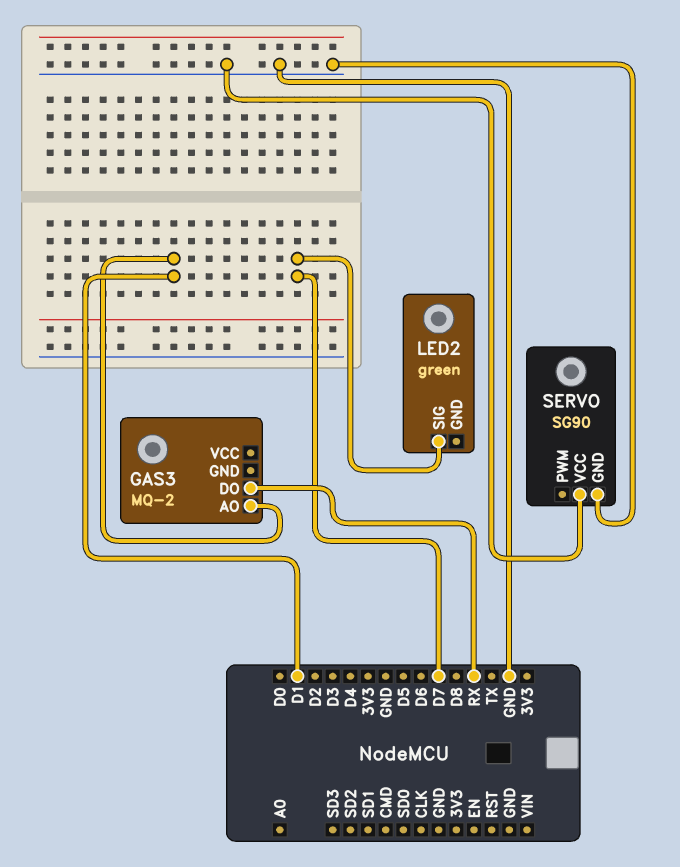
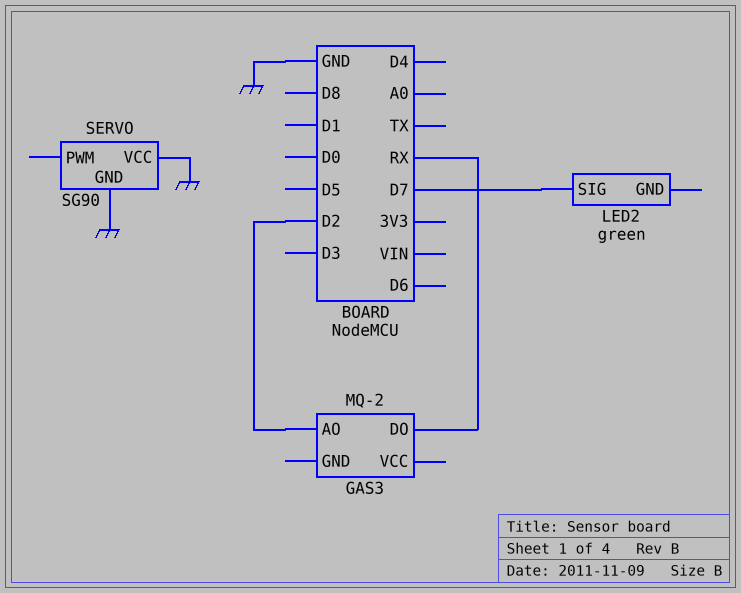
GAS3 pin AO: D1 -> D2

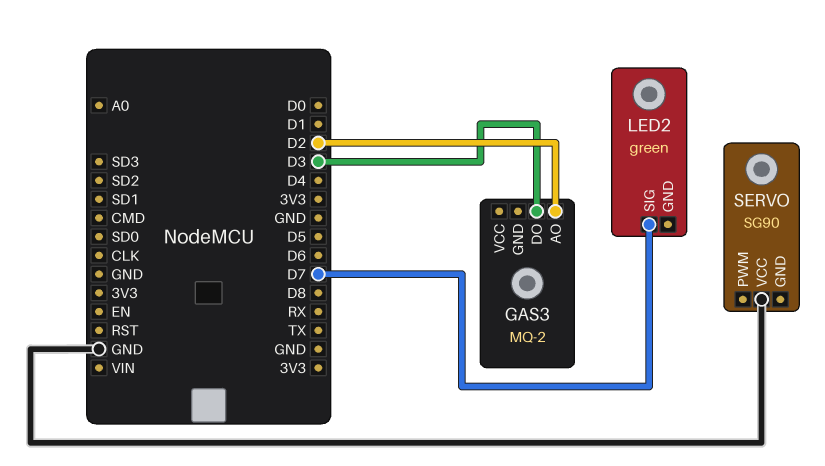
GAS3 pin DO: RX -> D3
SERVO pin GND: GND -> none

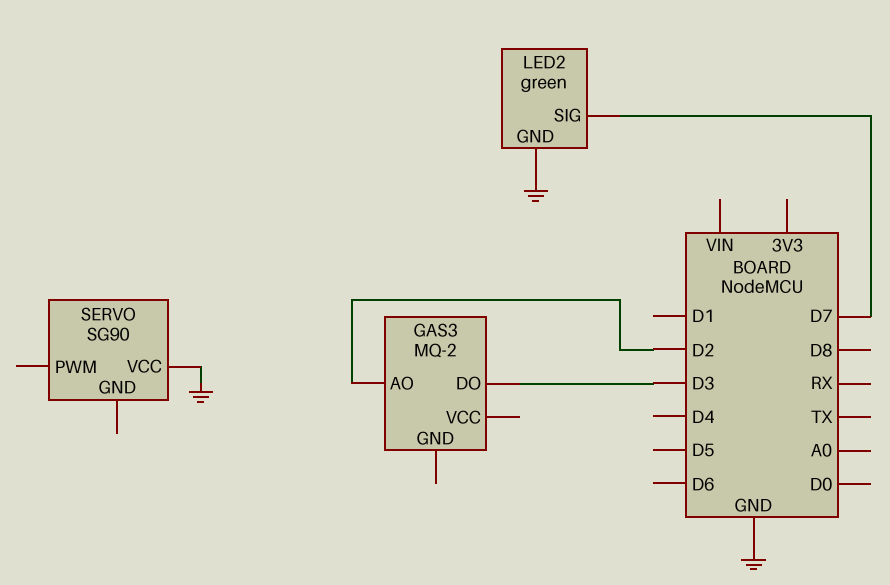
LED2 pin GND: none -> GND

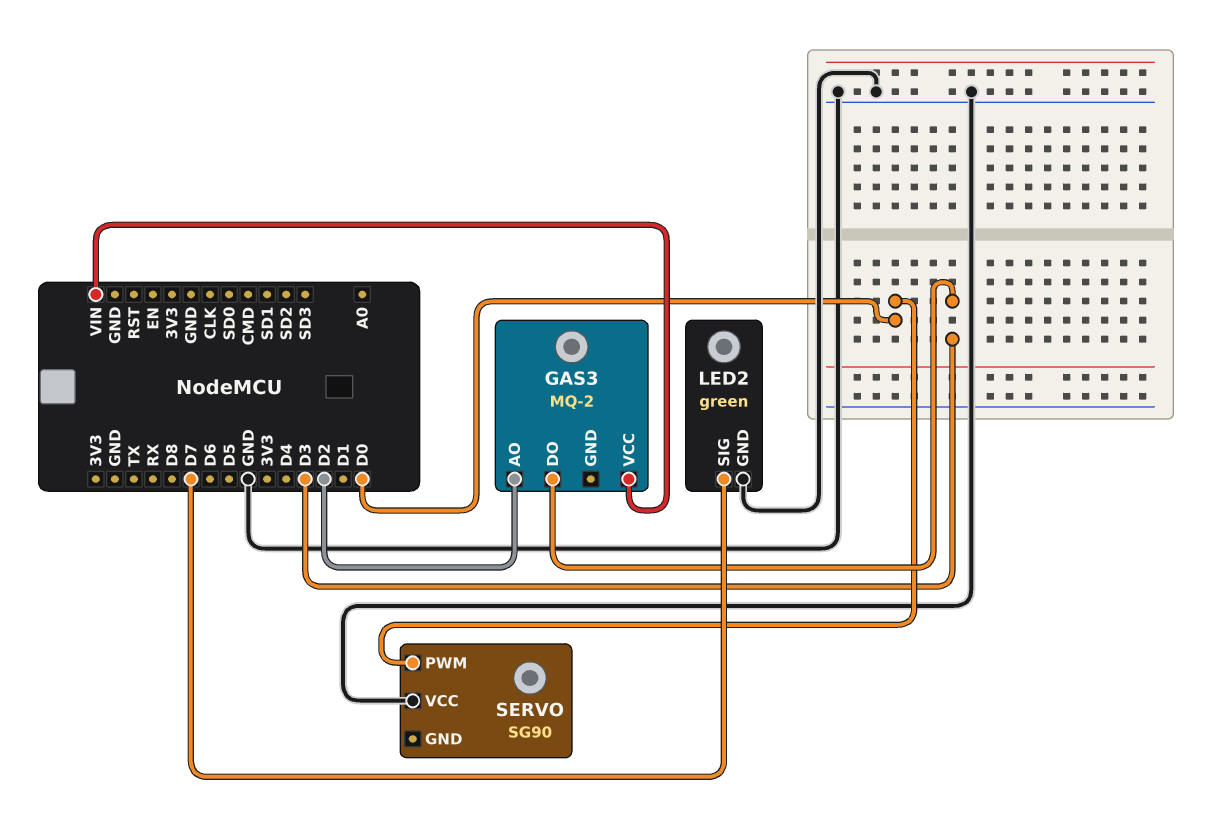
GAS3 pin VCC: none -> VIN
SERVO pin PWM: none -> D0

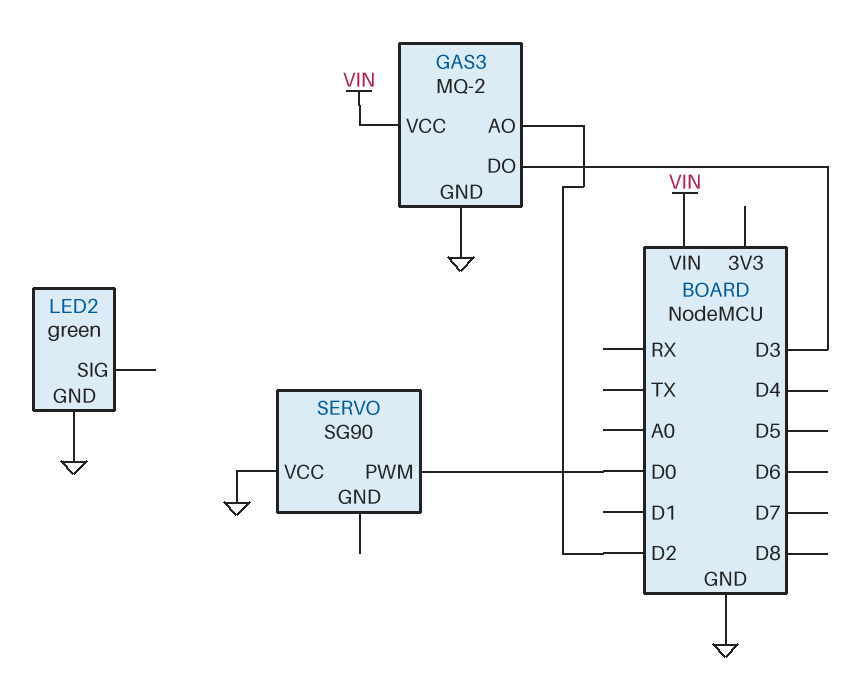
GAS3 pin GND: none -> GND
LED2 pin SIG: D7 -> none

